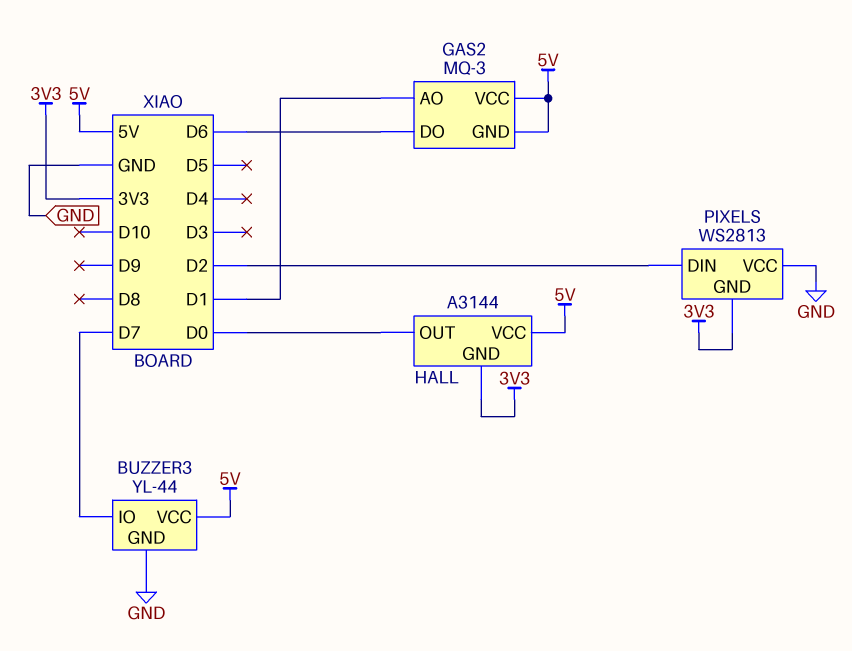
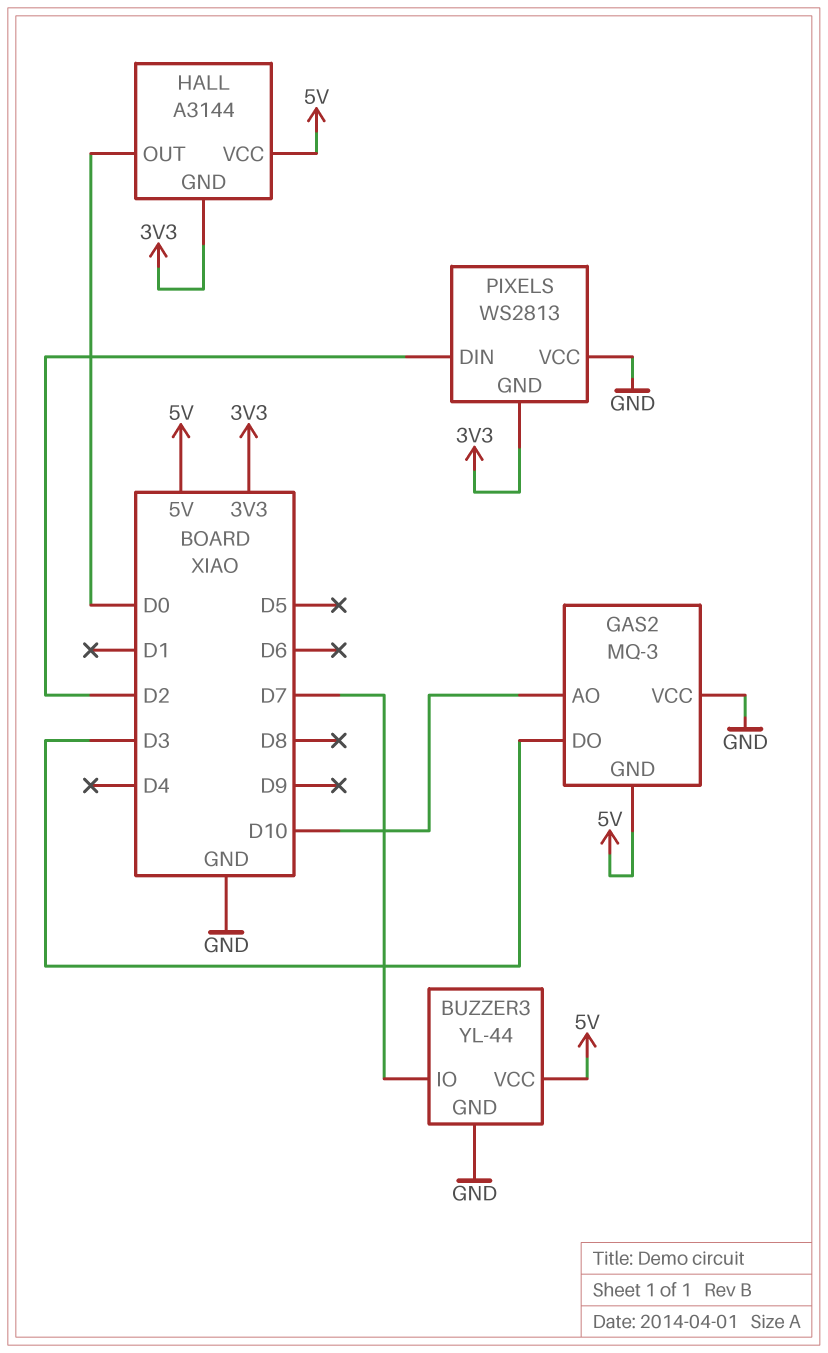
GAS2 pin AO: D1 -> D10
GAS2 pin DO: D6 -> D3
GAS2 pin VCC: 5V -> GND

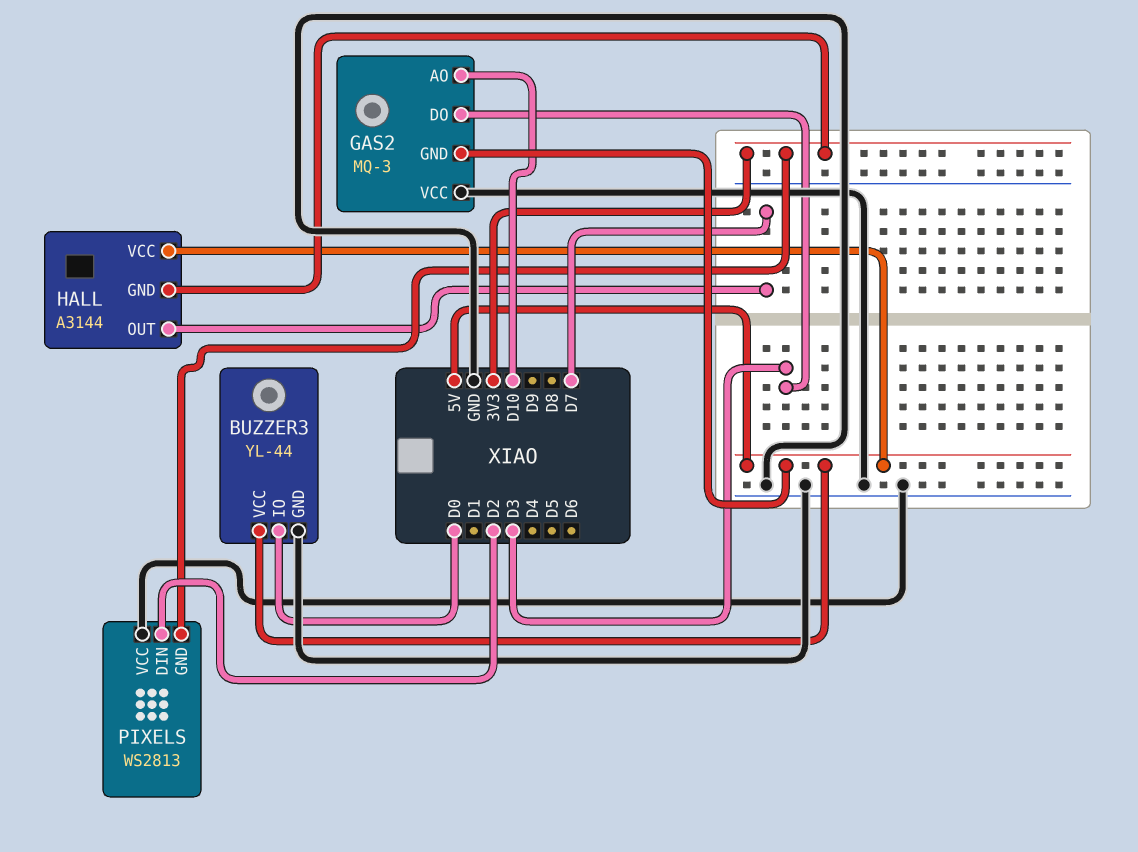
BUZZER3 pin IO: D7 -> D0
HALL pin OUT: D0 -> D7

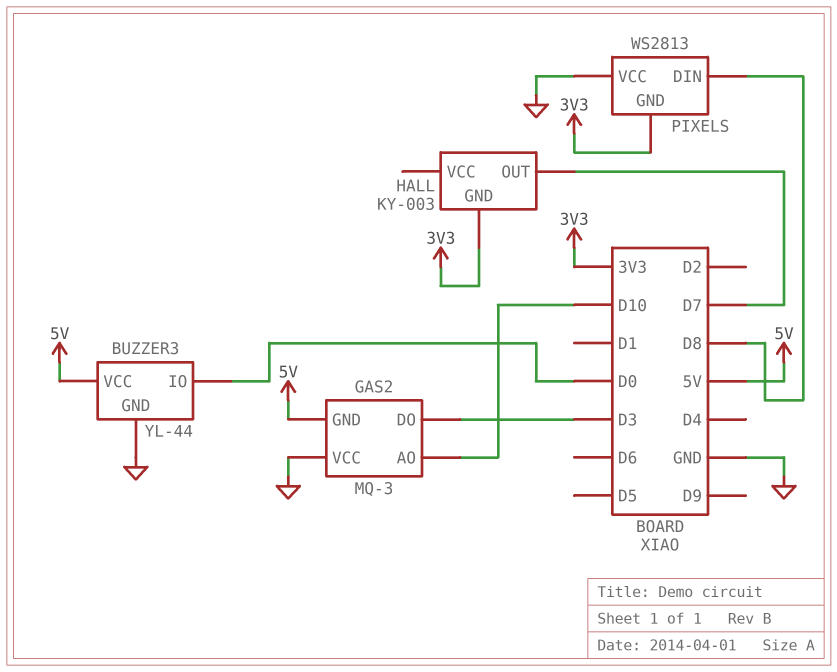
HALL: A3144 -> KY-003
HALL pin VCC: 5V -> none
PIXELS pin DIN: D2 -> D8

